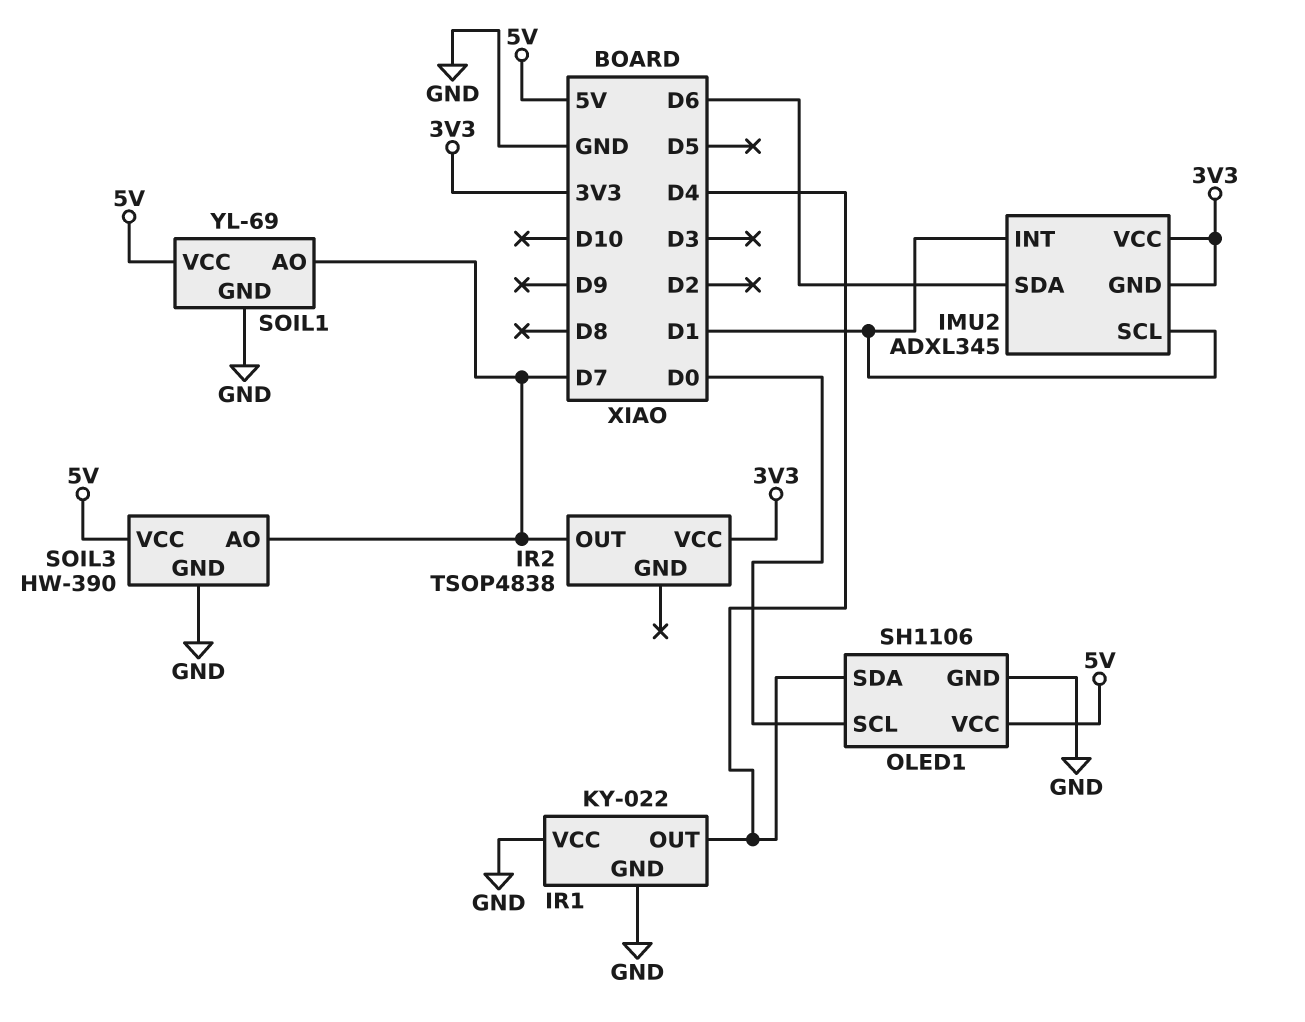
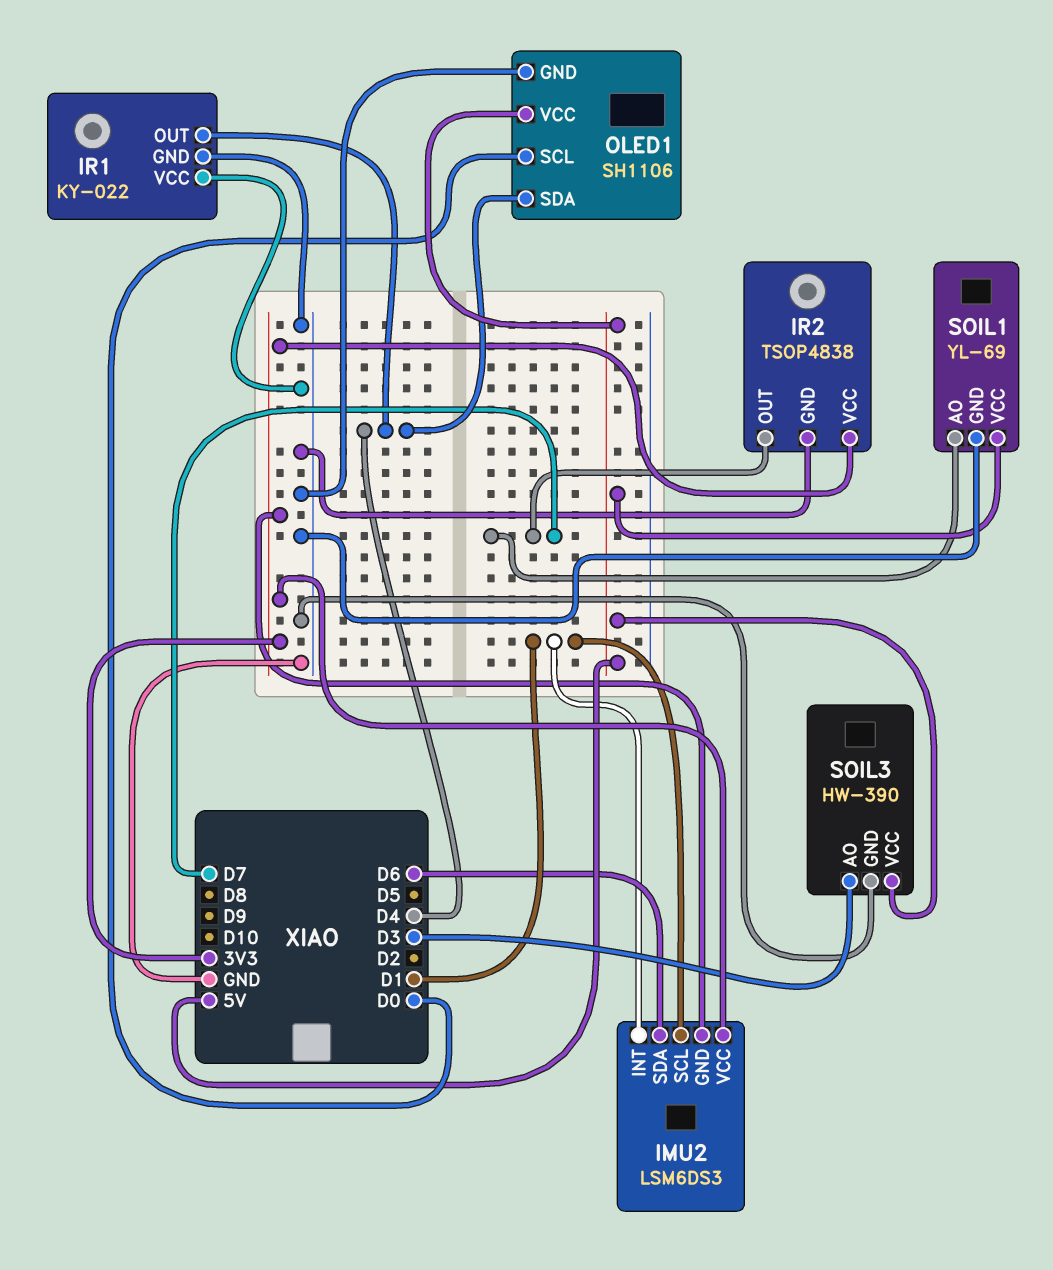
IMU2: ADXL345 -> LSM6DS3
IR2 pin GND: none -> GND
SOIL3 pin AO: D7 -> D3

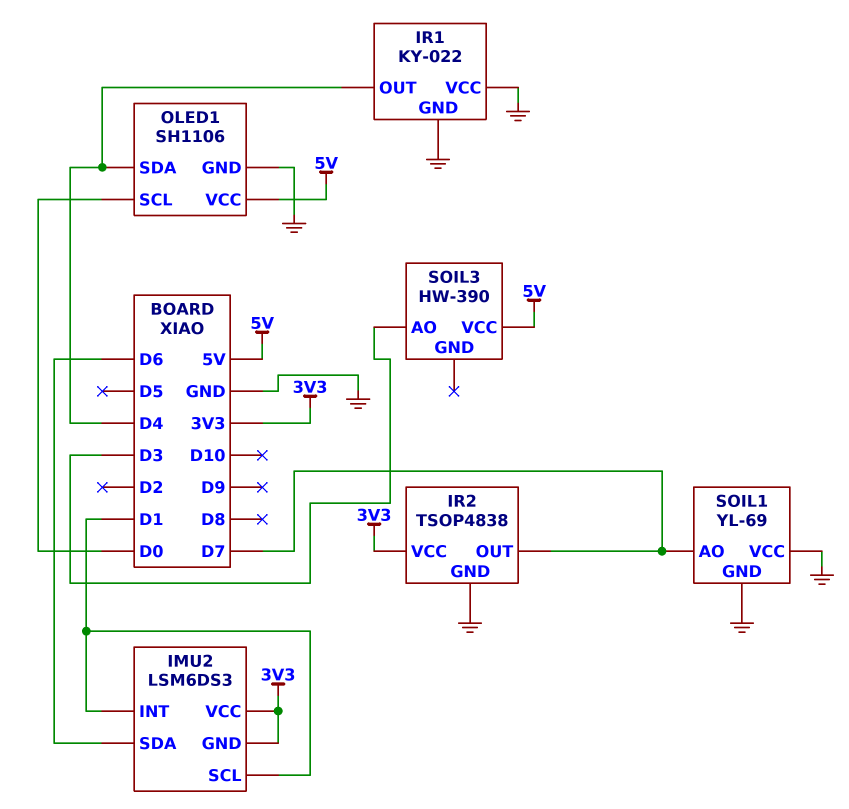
SOIL1 pin VCC: 5V -> GND
SOIL3 pin GND: GND -> none

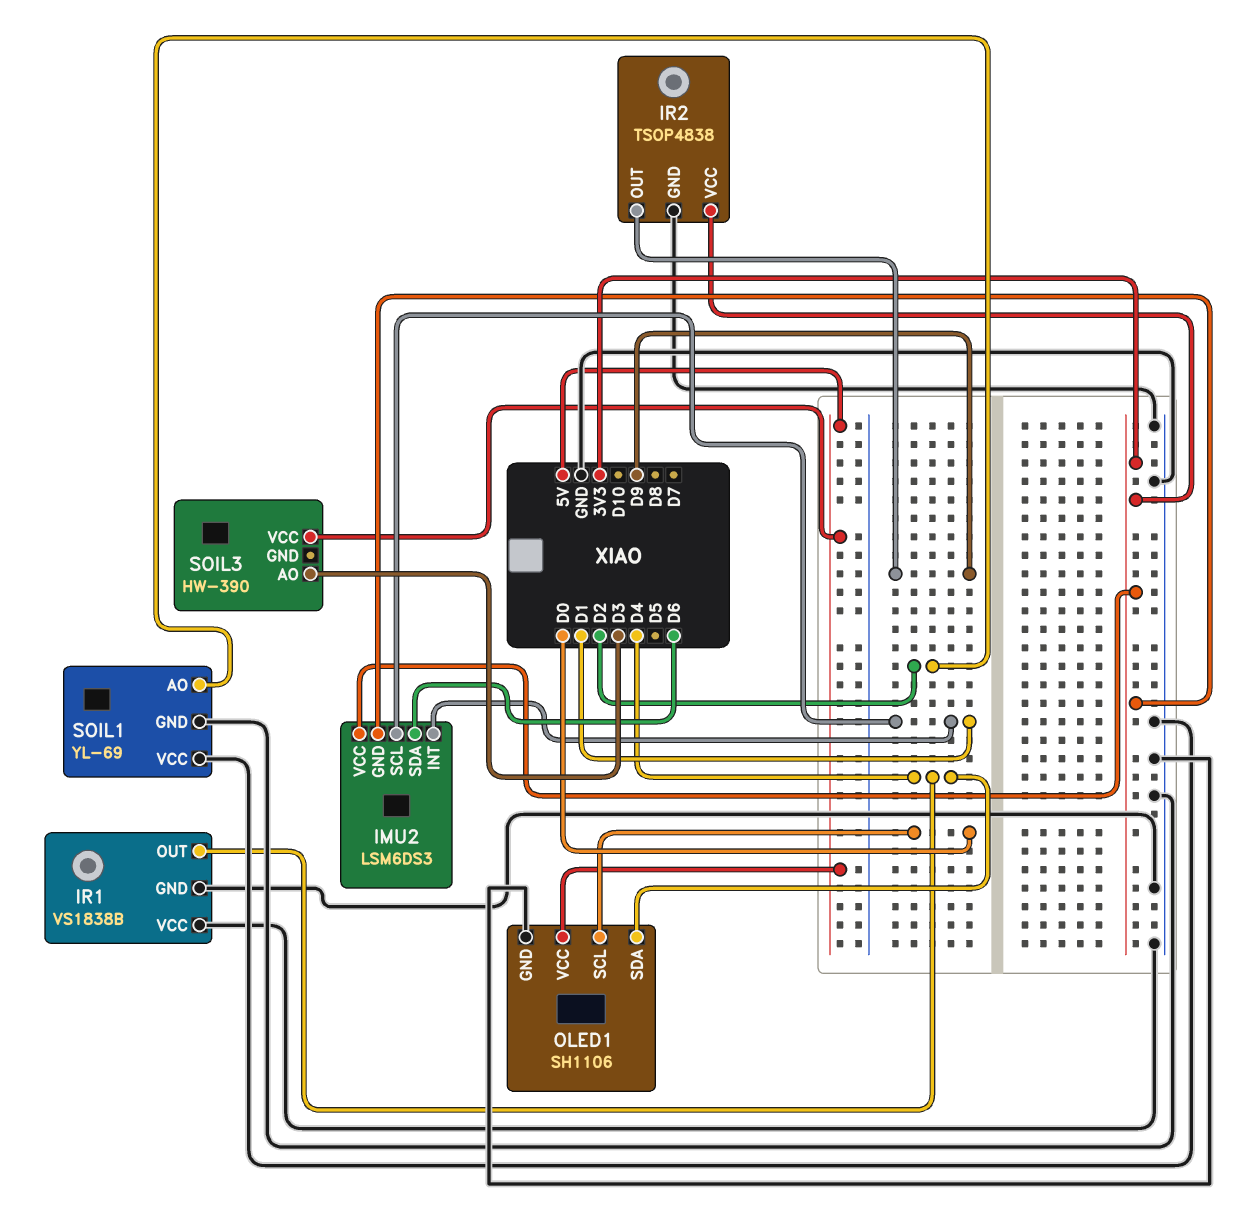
IR1: KY-022 -> VS1838B
IR2 pin OUT: D7 -> D9
SOIL1 pin AO: D7 -> D2

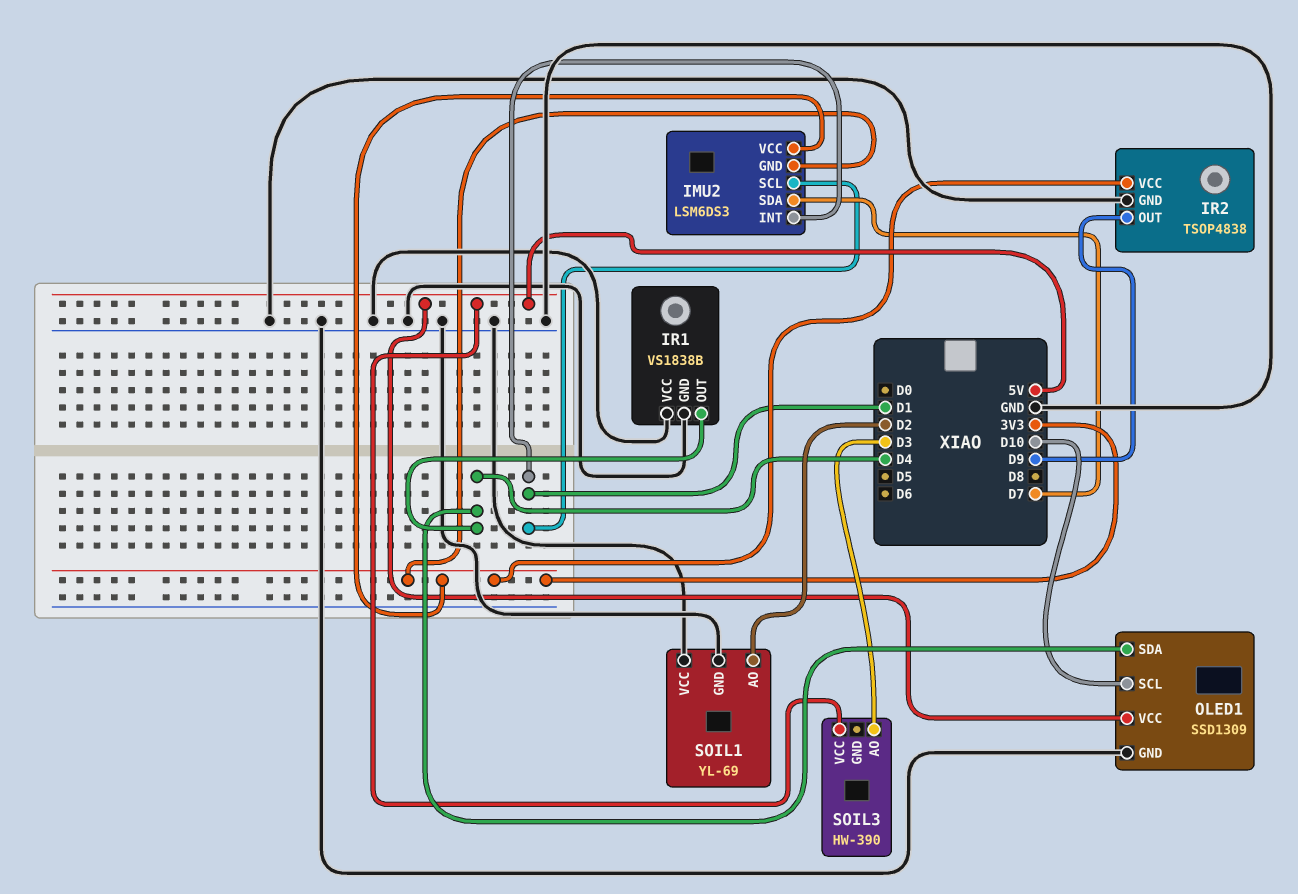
IMU2 pin SDA: D6 -> D7
OLED1: SH1106 -> SSD1309
OLED1 pin SCL: D0 -> D10

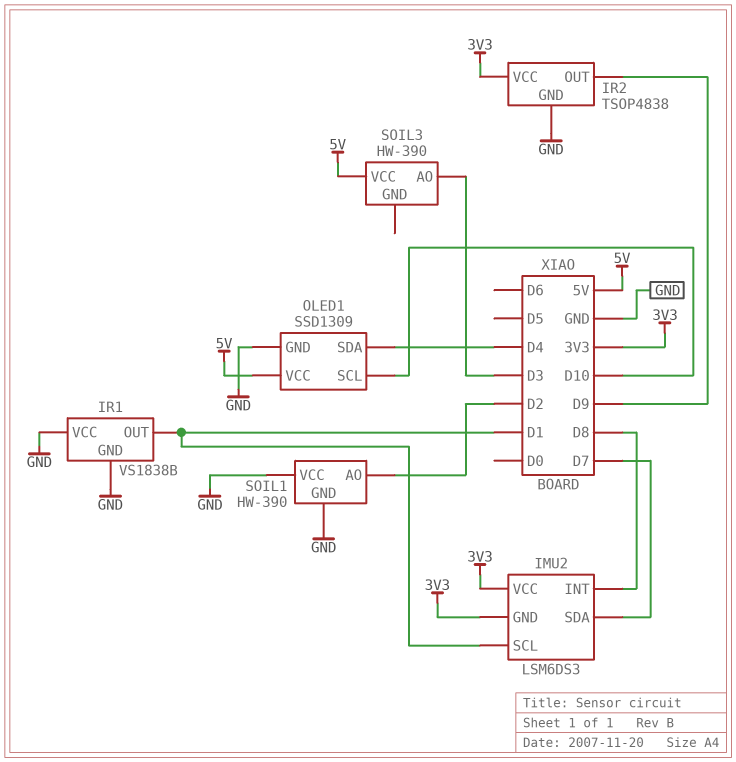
IMU2 pin INT: D1 -> D8
IR1 pin OUT: D4 -> D1
SOIL1: YL-69 -> HW-390

